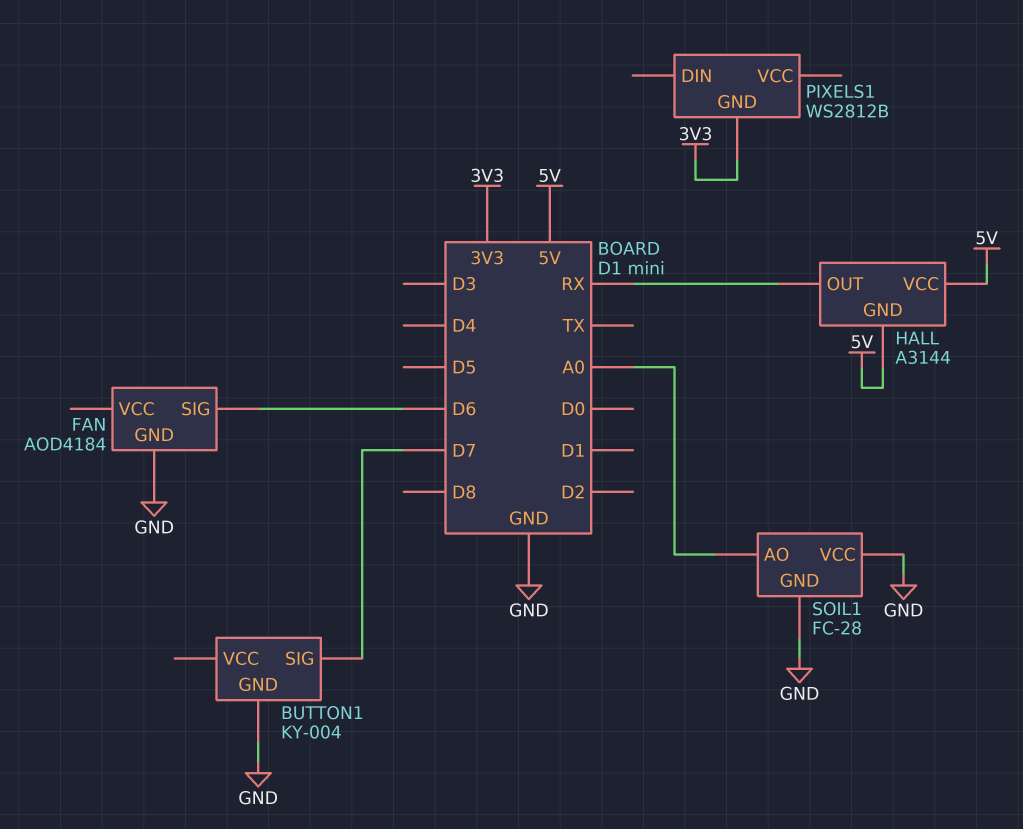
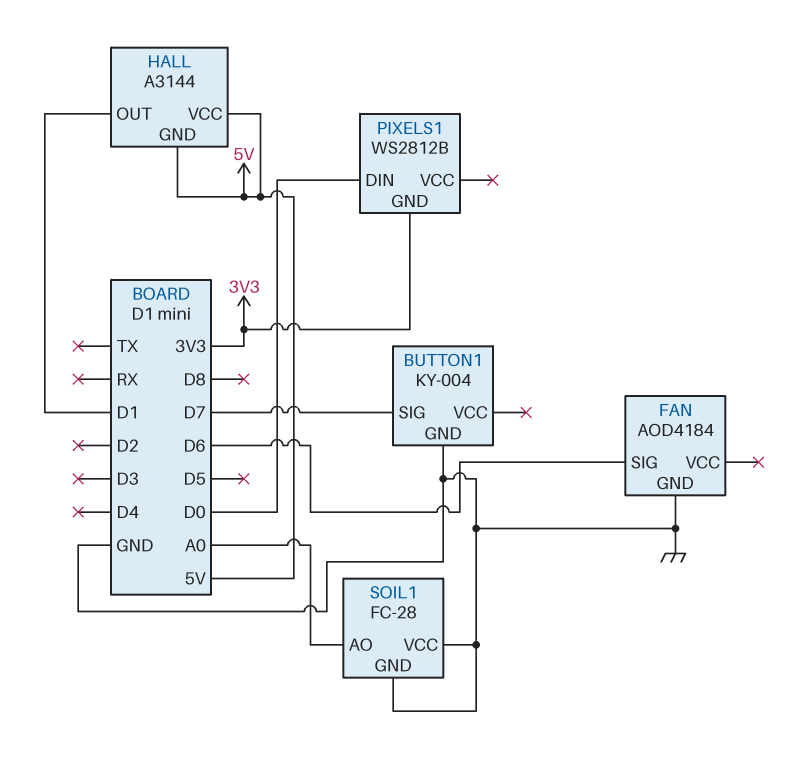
HALL pin OUT: RX -> D1
PIXELS1 pin DIN: none -> D0

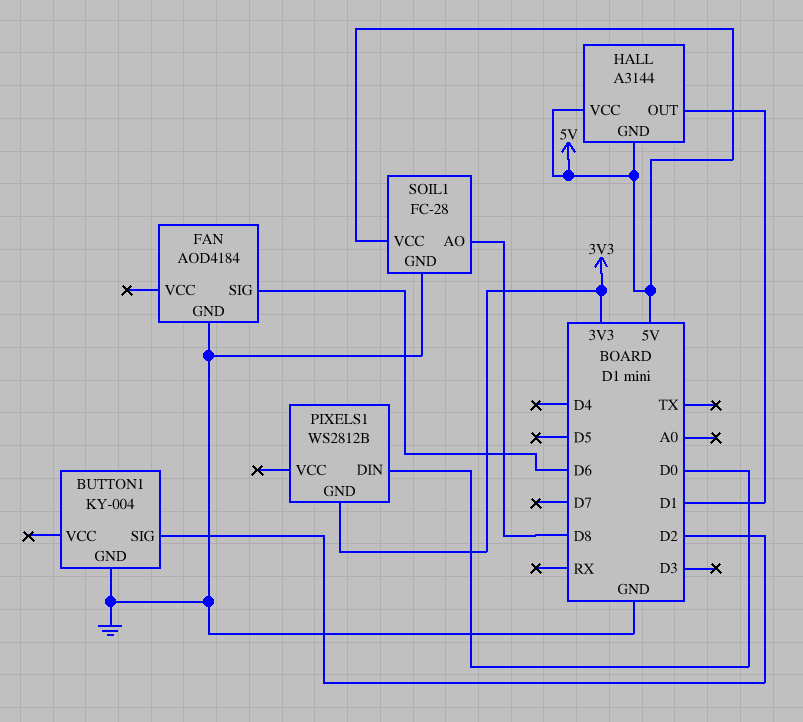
BUTTON1 pin SIG: D7 -> D2
SOIL1 pin AO: A0 -> D8
SOIL1 pin VCC: GND -> 5V

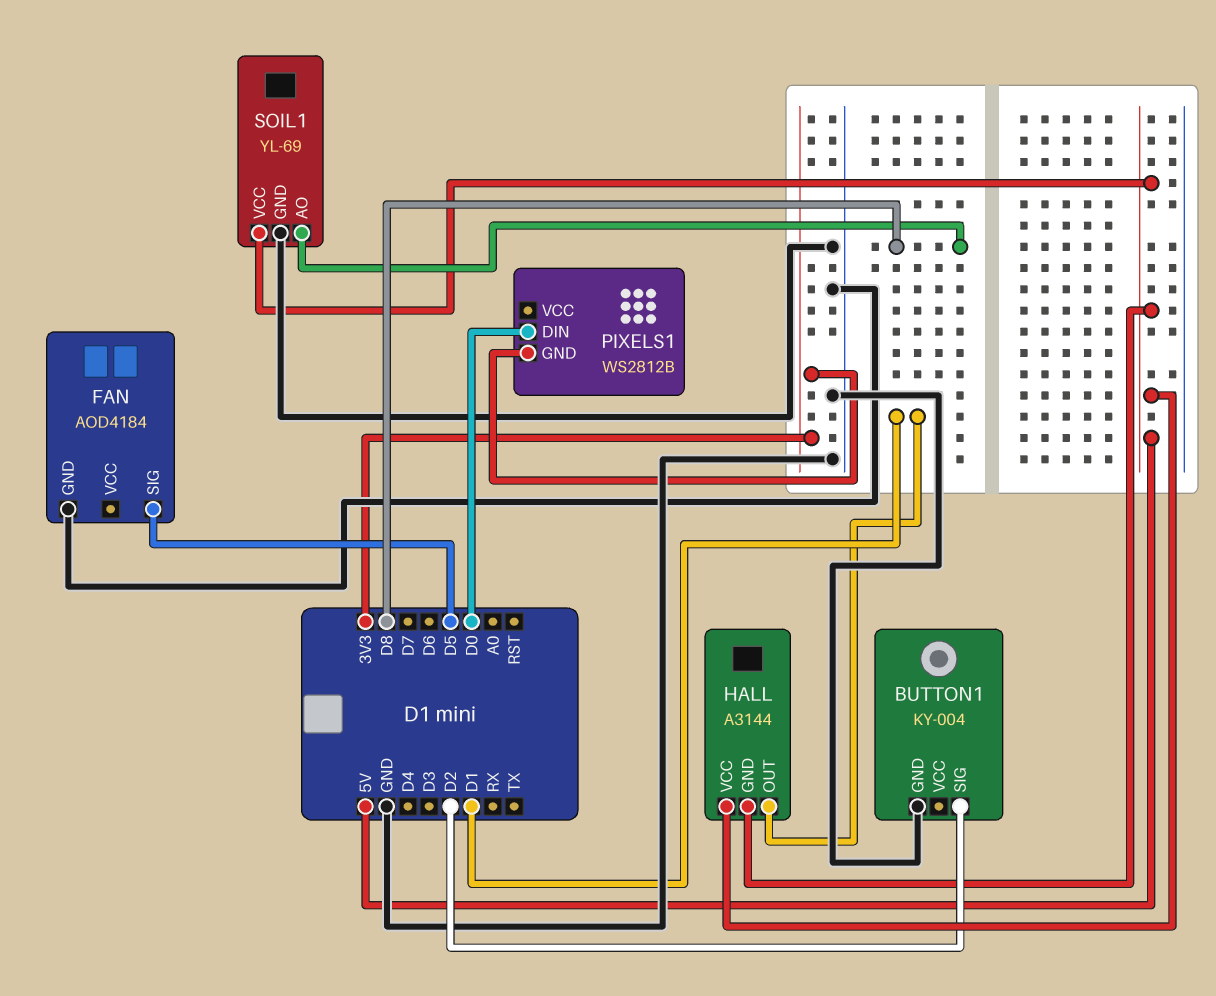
FAN pin SIG: D6 -> D5
SOIL1: FC-28 -> YL-69

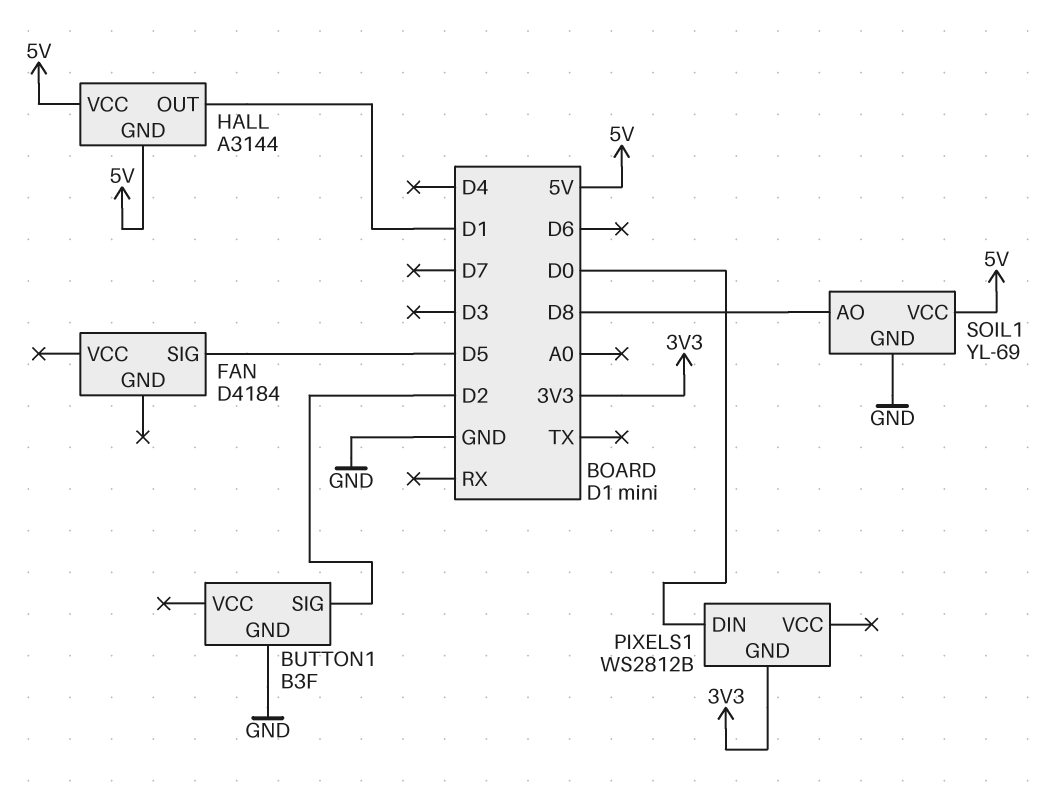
BUTTON1: KY-004 -> B3F
FAN: AOD4184 -> D4184
FAN pin GND: GND -> none

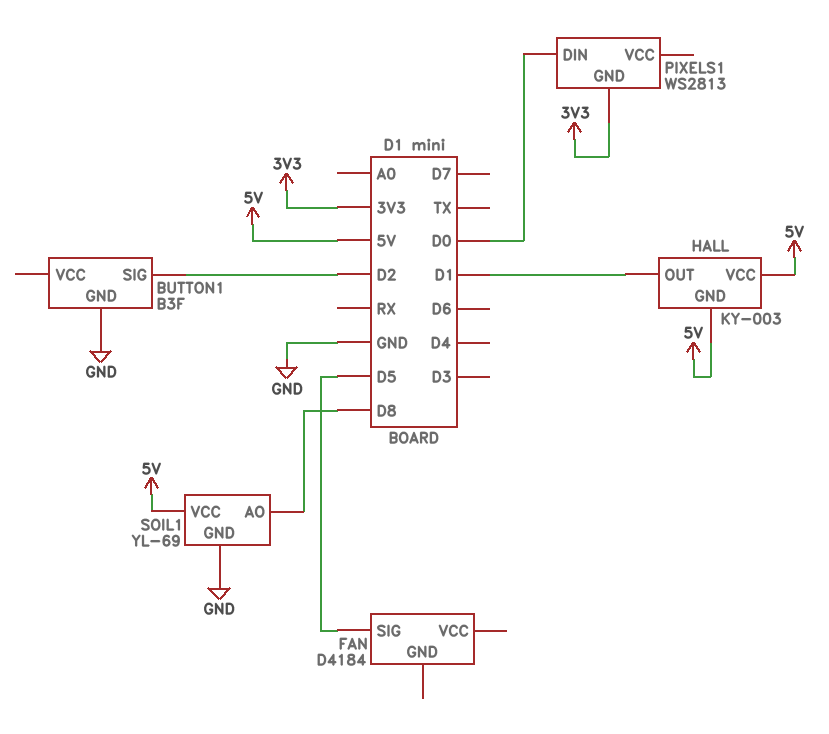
HALL: A3144 -> KY-003
PIXELS1: WS2812B -> WS2813

